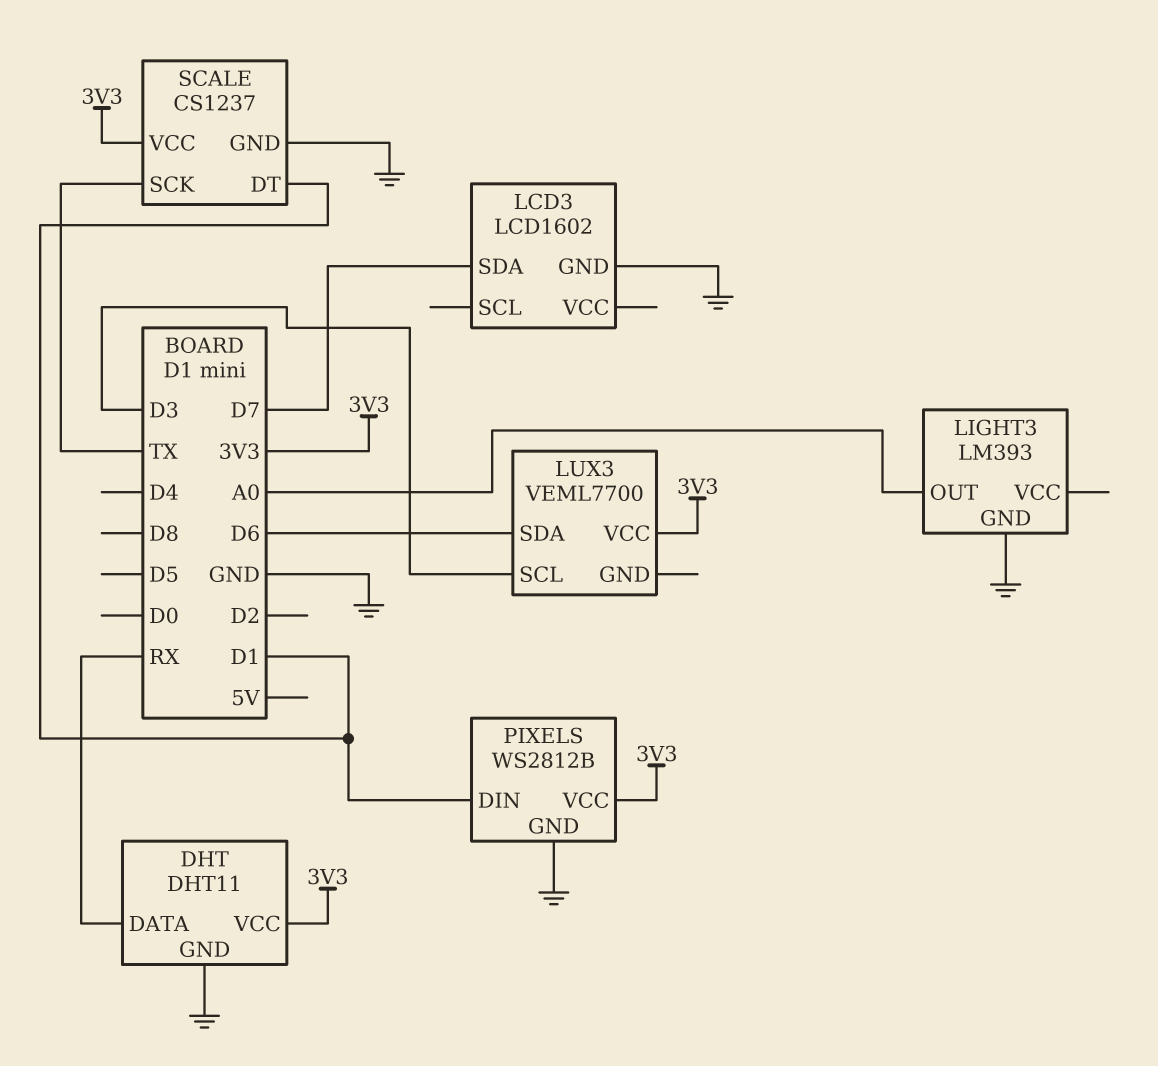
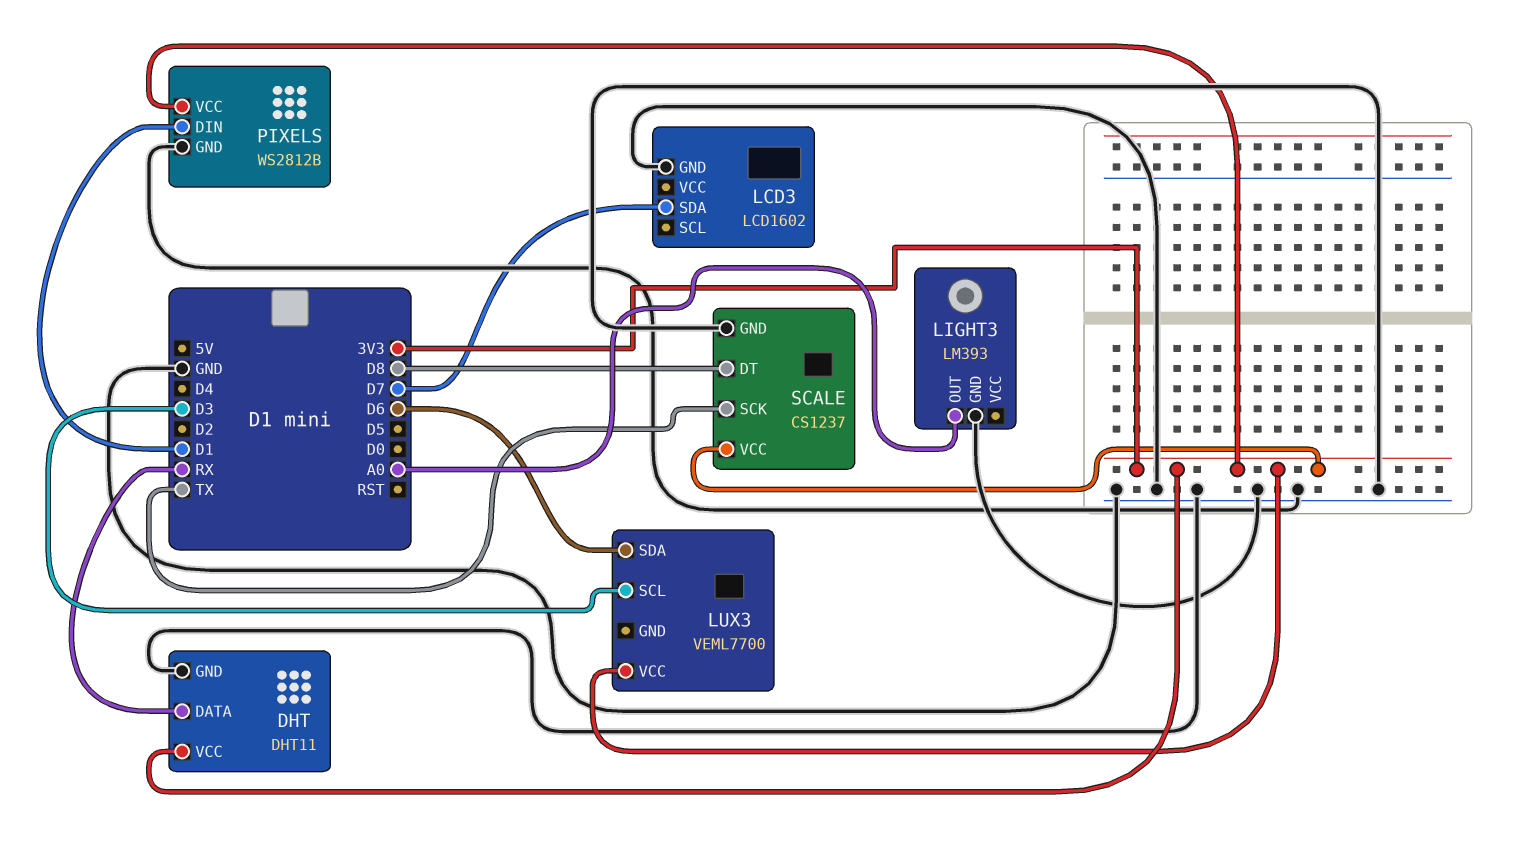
SCALE pin DT: D1 -> D8

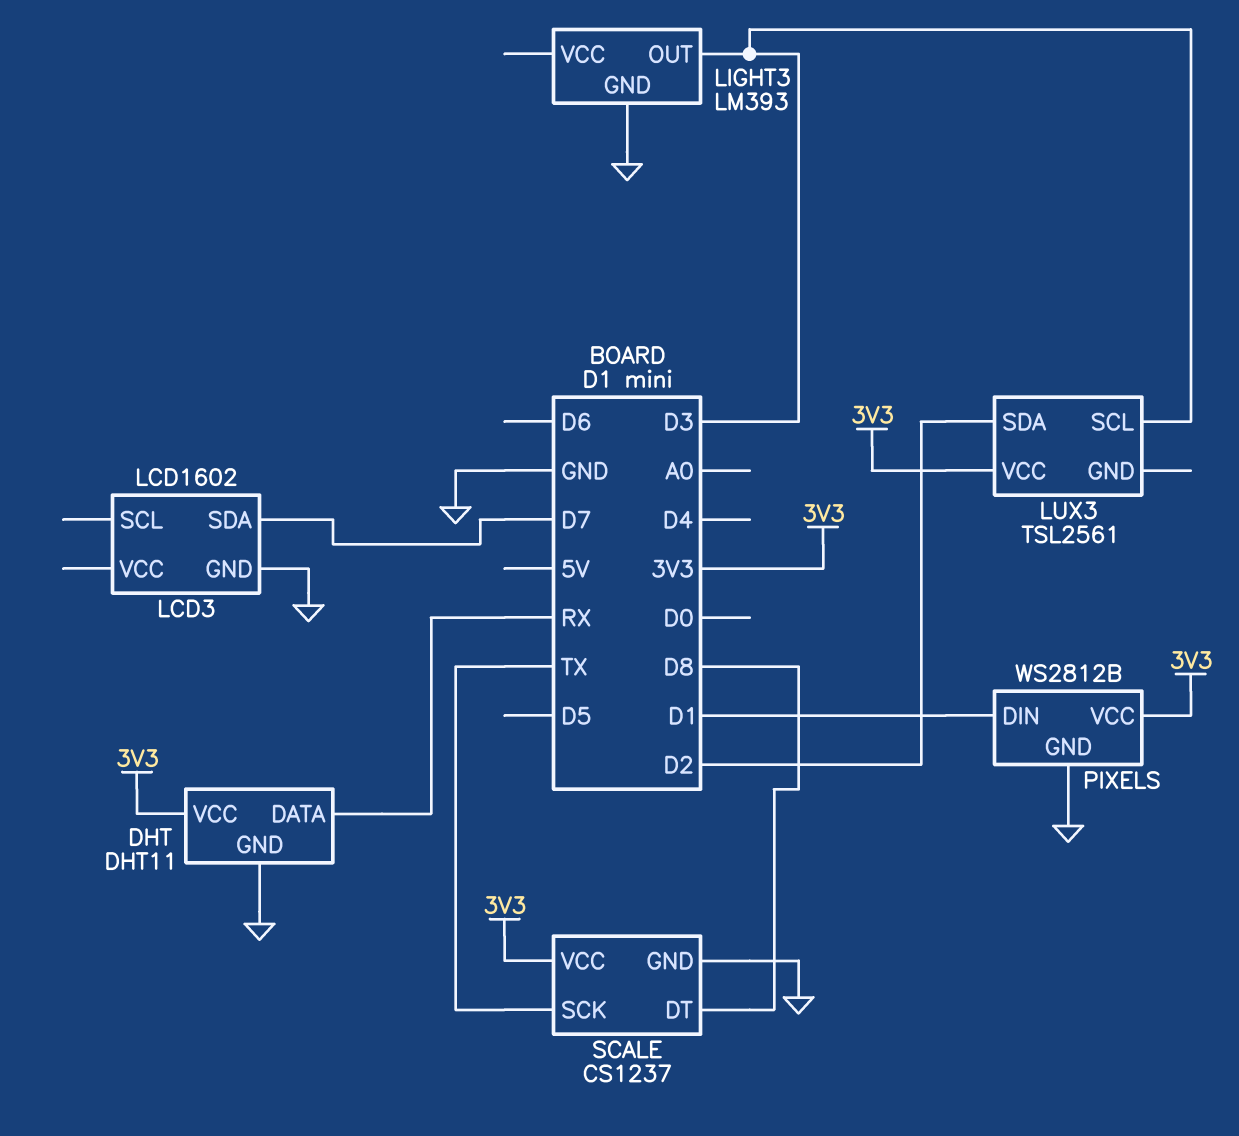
LIGHT3 pin OUT: A0 -> D3
LUX3: VEML7700 -> TSL2561
LUX3 pin SDA: D6 -> D2

